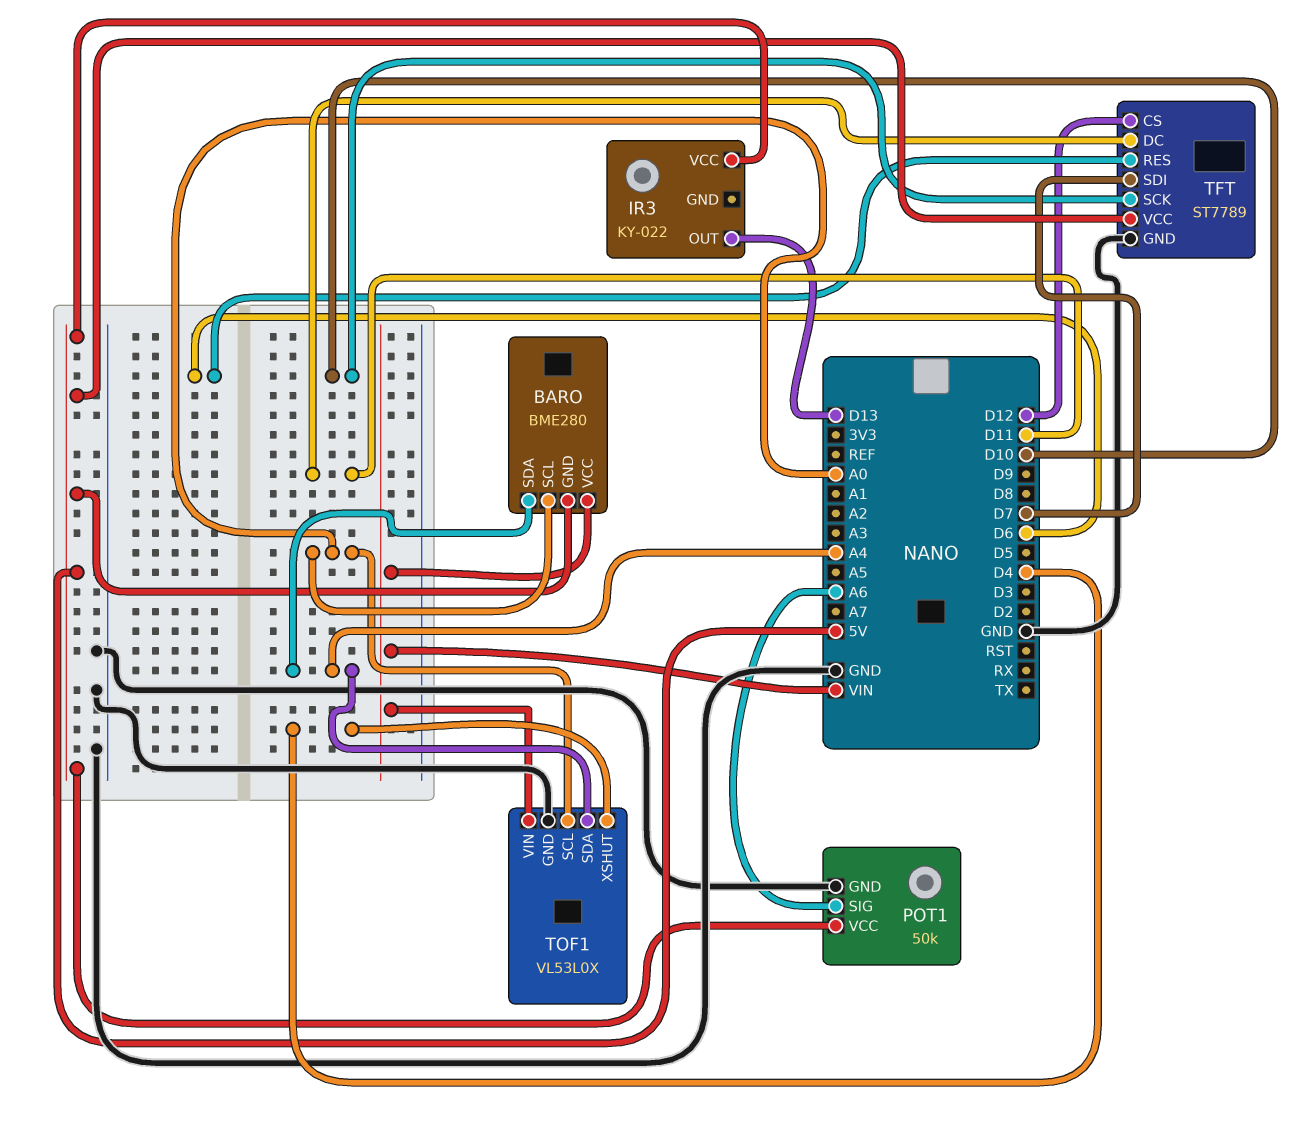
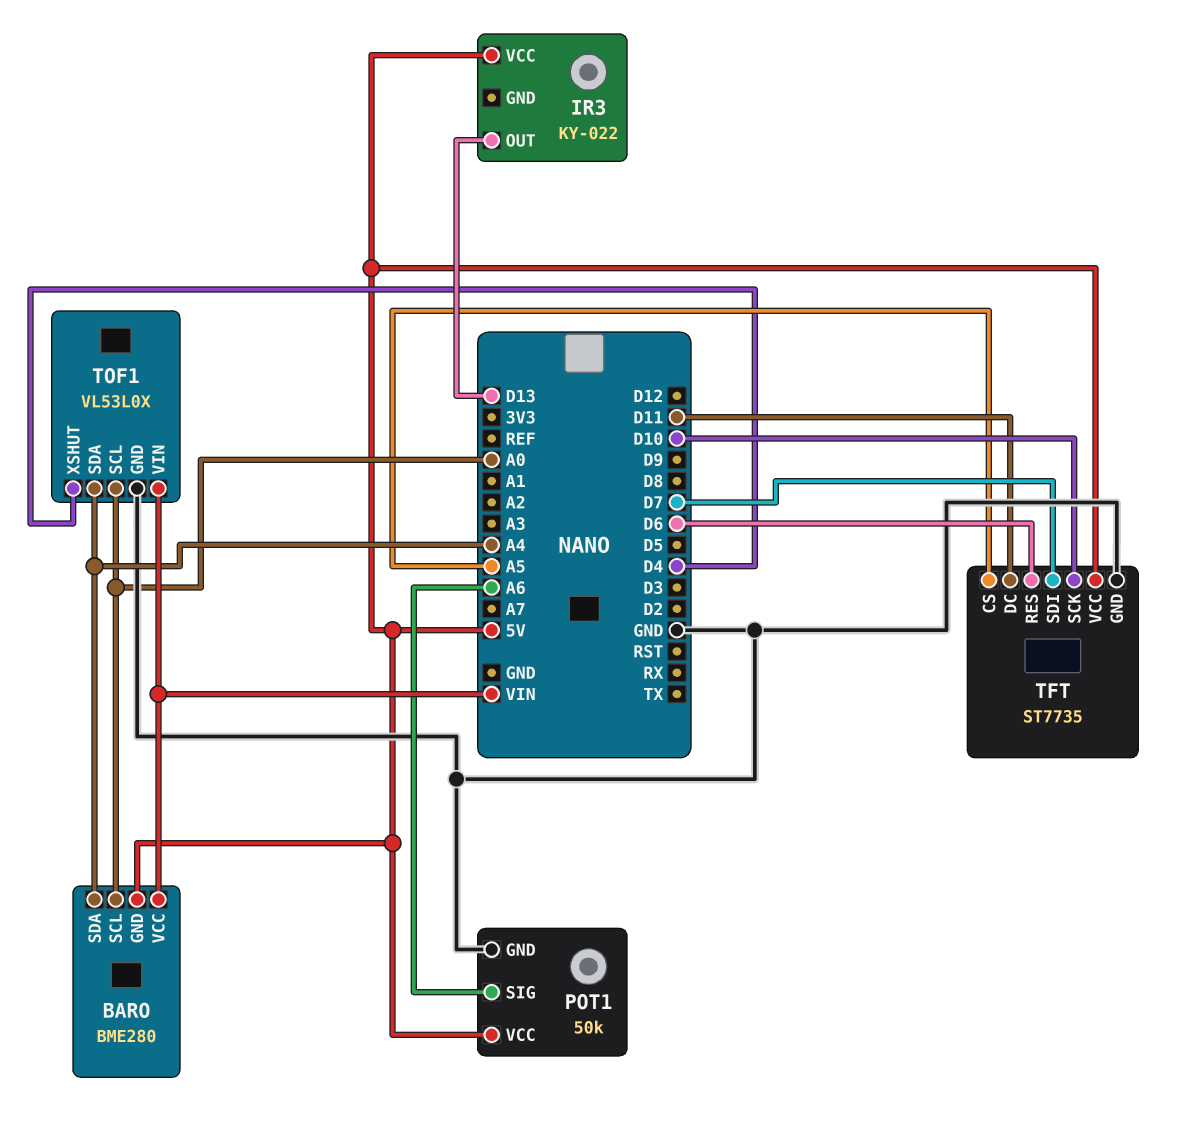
TFT: ST7789 -> ST7735
TFT pin CS: D12 -> A5

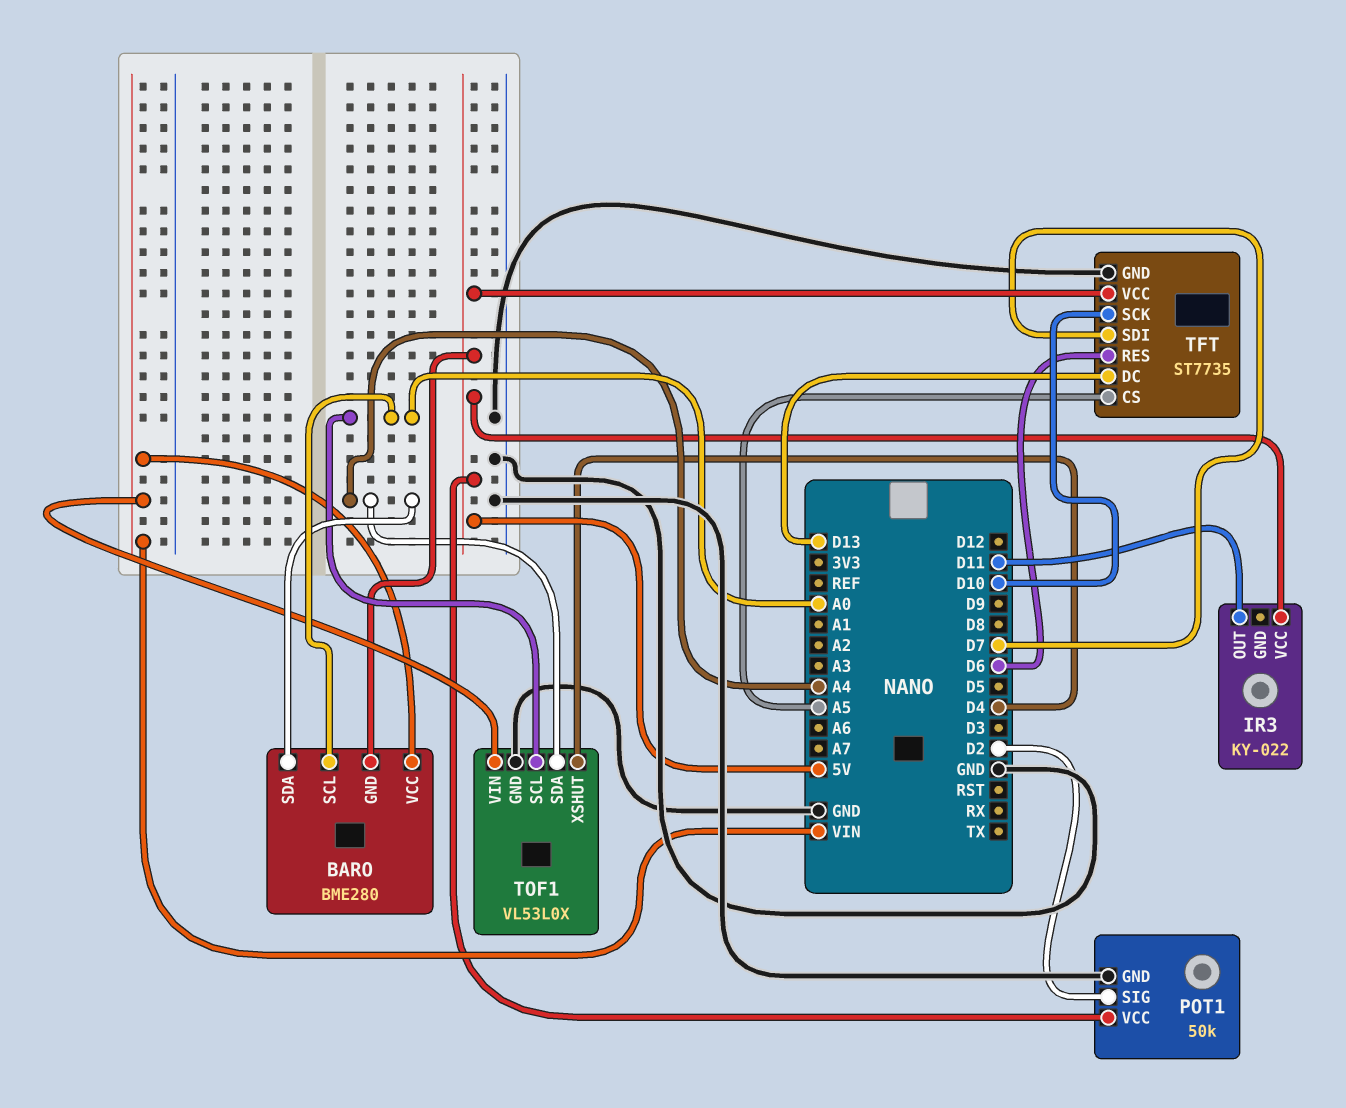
IR3 pin OUT: D13 -> D11
POT1 pin SIG: A6 -> D2
TFT pin DC: D11 -> D13

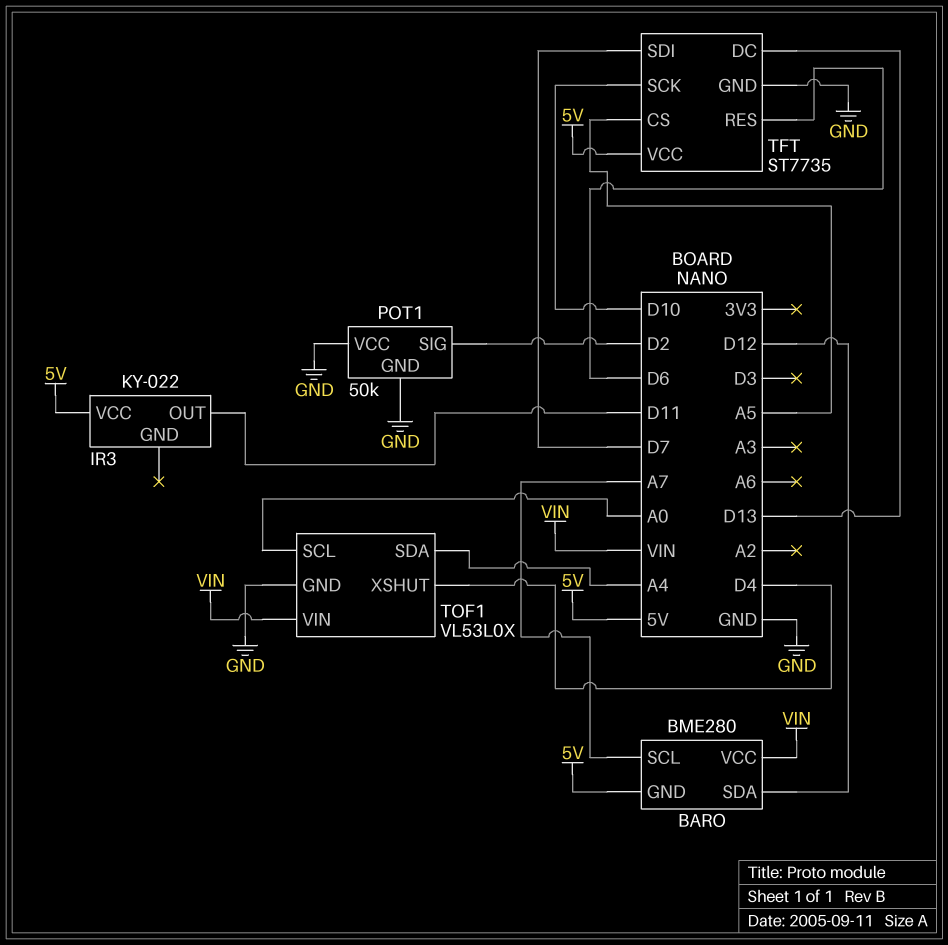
BARO pin SCL: A0 -> A7
BARO pin SDA: A4 -> D12
POT1 pin VCC: 5V -> GND

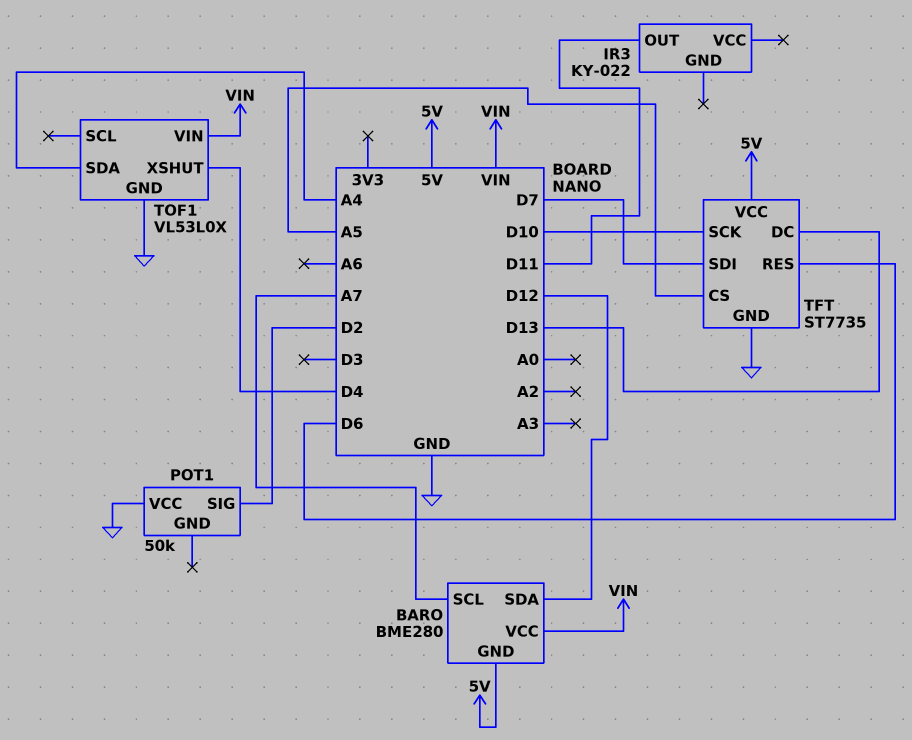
IR3 pin VCC: 5V -> none
POT1 pin GND: GND -> none
TOF1 pin SCL: A0 -> none

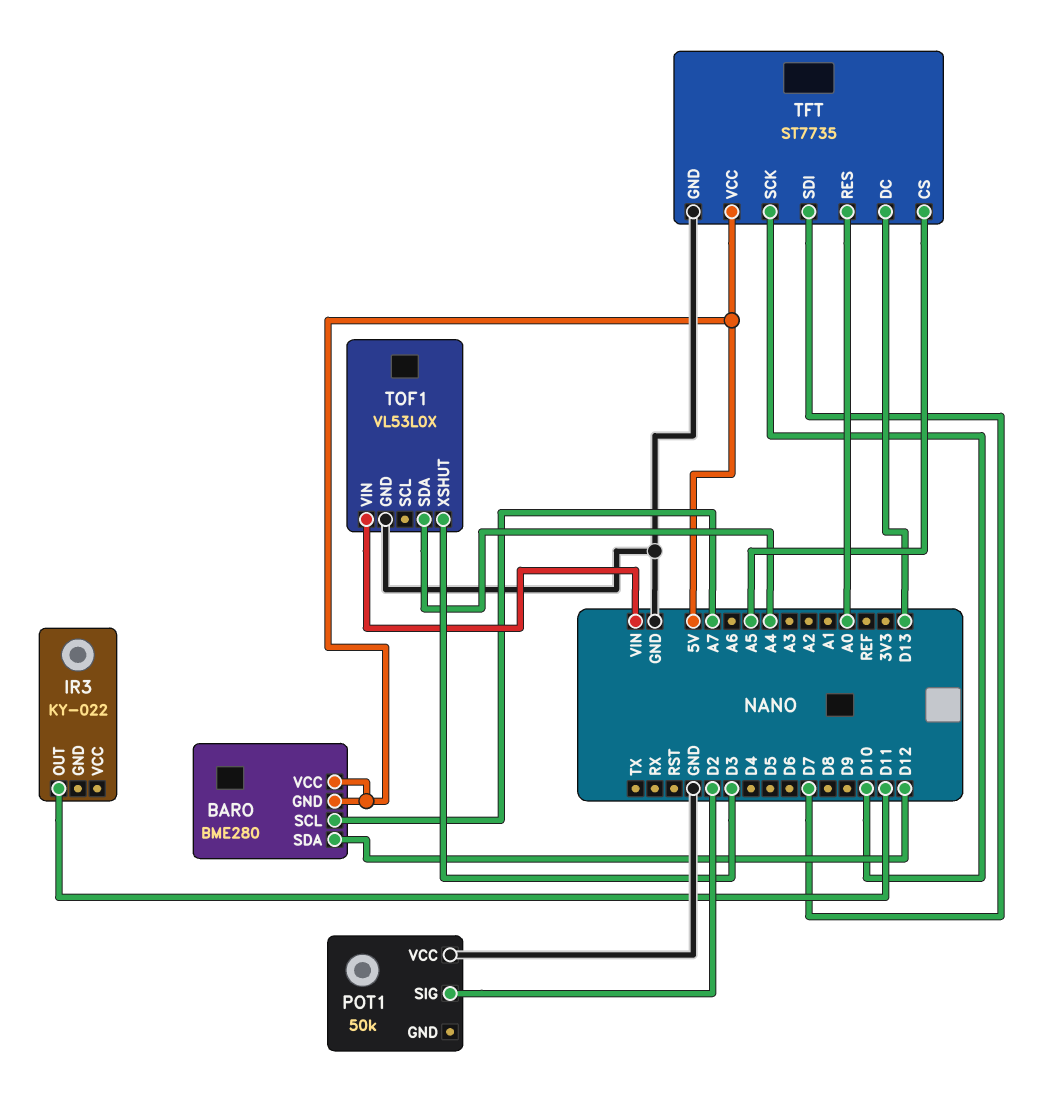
BARO pin VCC: VIN -> 5V
TFT pin RES: D6 -> A0
TOF1 pin XSHUT: D4 -> D3

